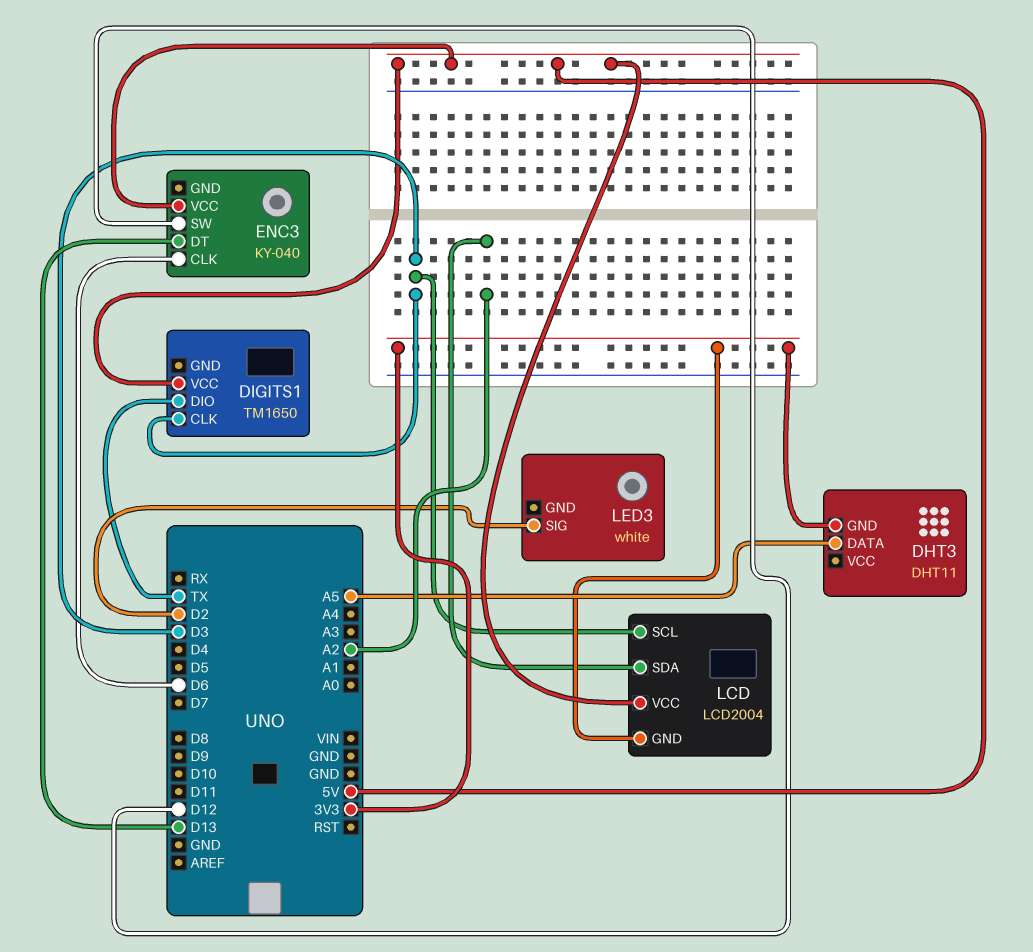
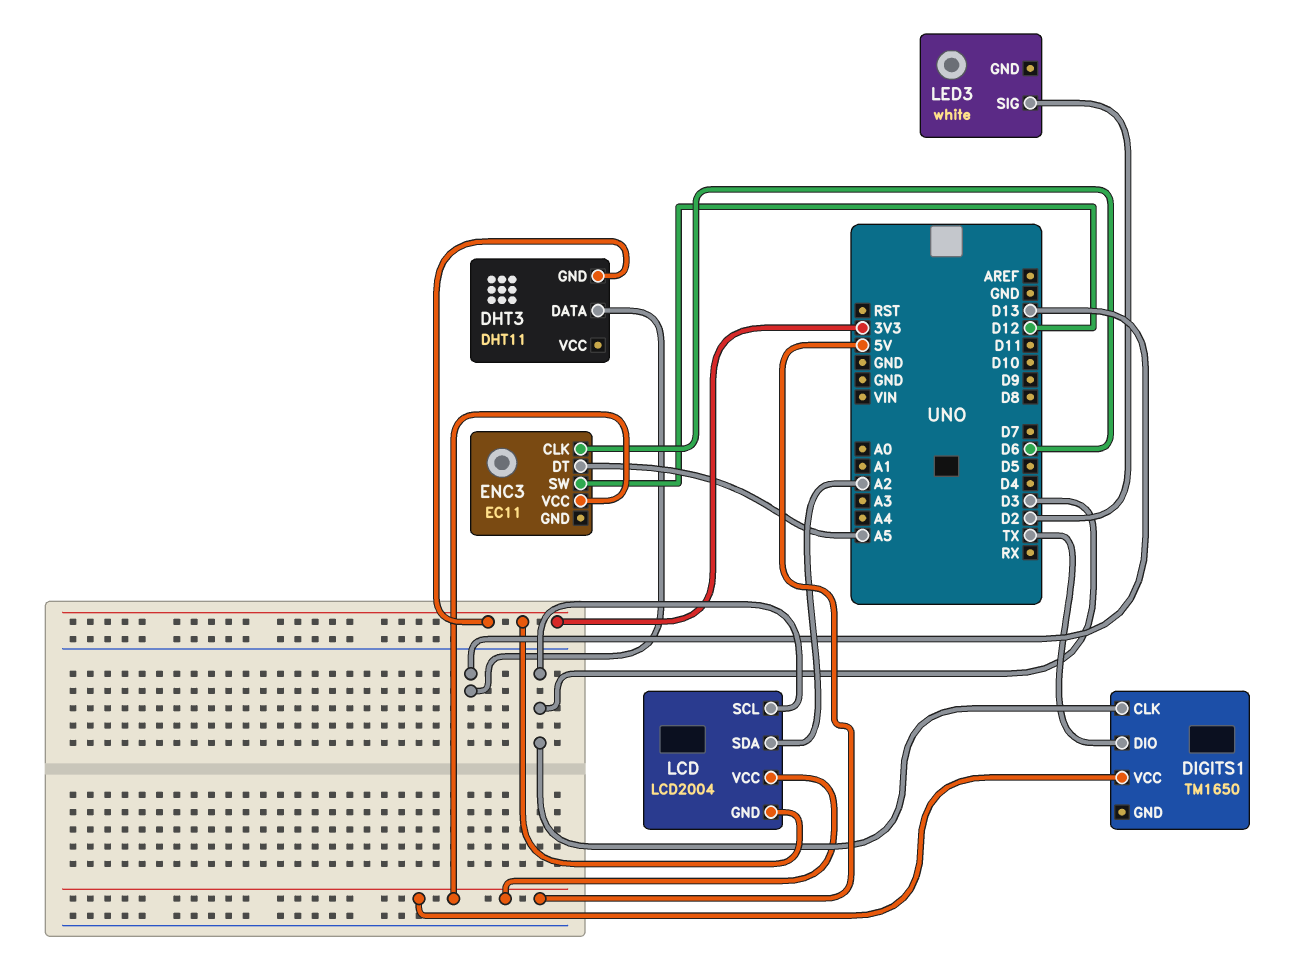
DHT3 pin DATA: A5 -> D13
ENC3: KY-040 -> EC11
ENC3 pin DT: D13 -> A5

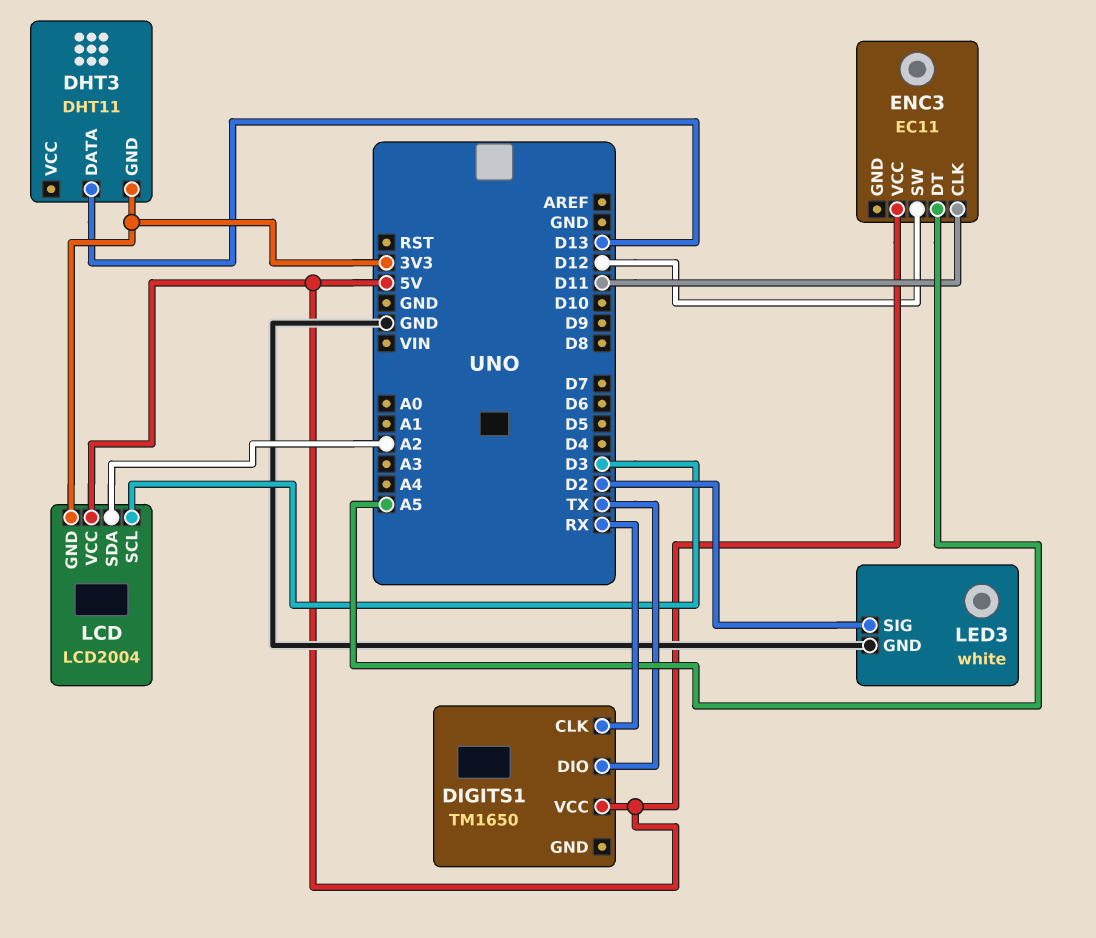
DIGITS1 pin CLK: D3 -> RX
ENC3 pin CLK: D6 -> D11
LED3 pin GND: none -> GND

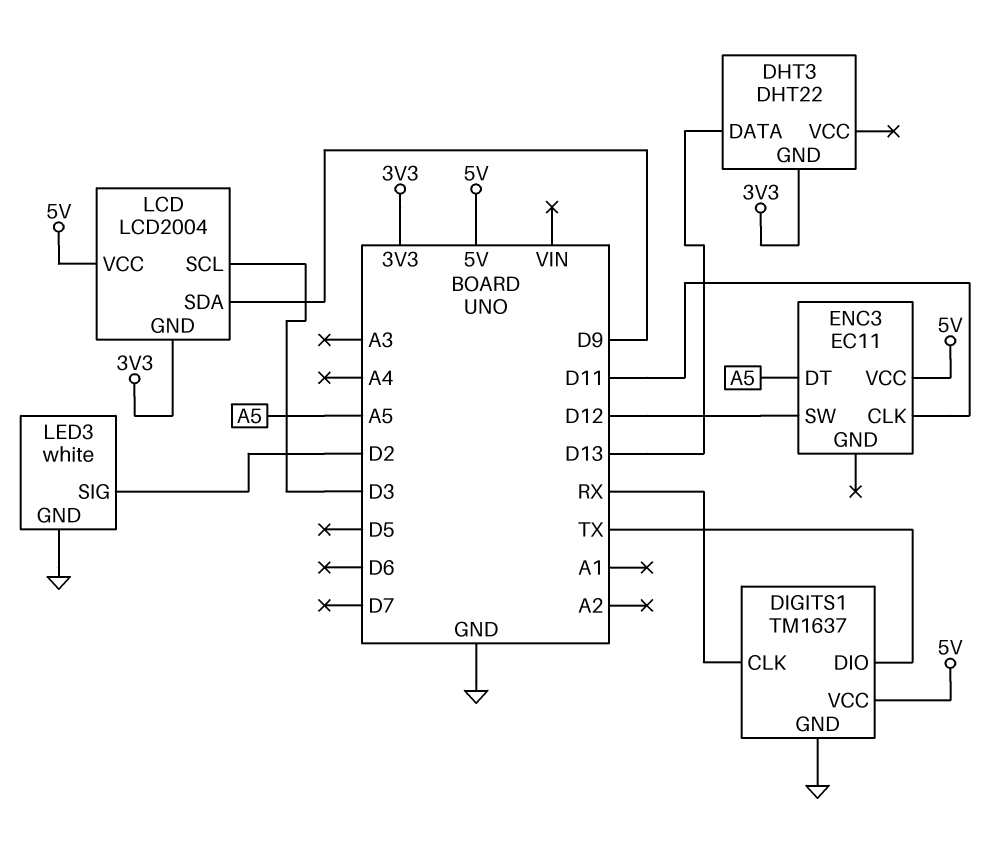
DHT3: DHT11 -> DHT22
DIGITS1: TM1650 -> TM1637
DIGITS1 pin GND: none -> GND
LCD pin SDA: A2 -> D9

